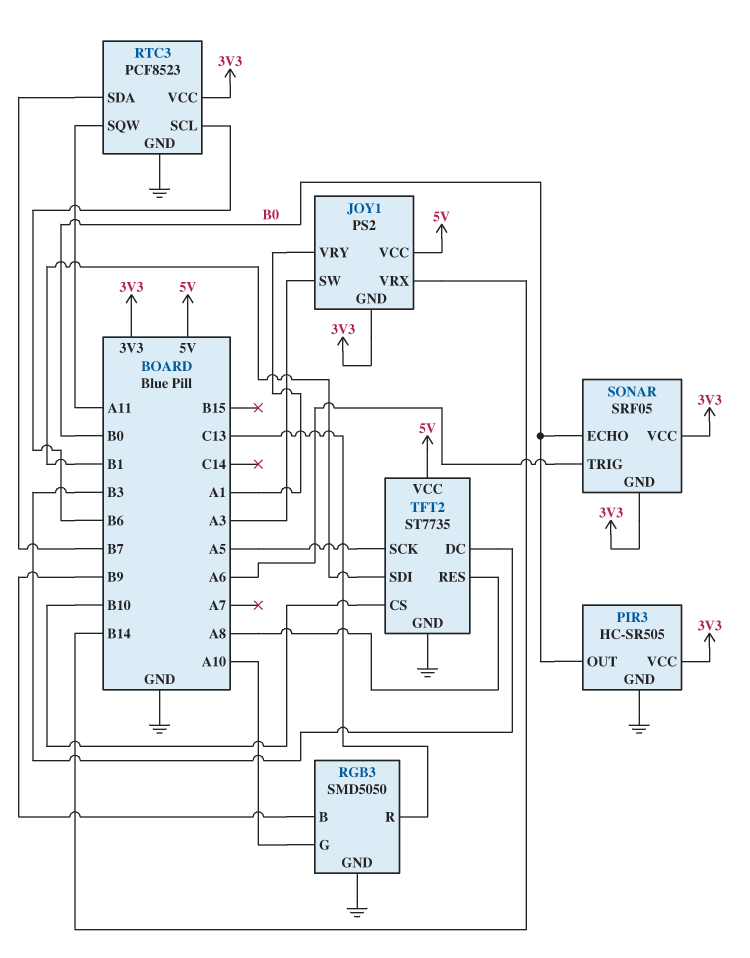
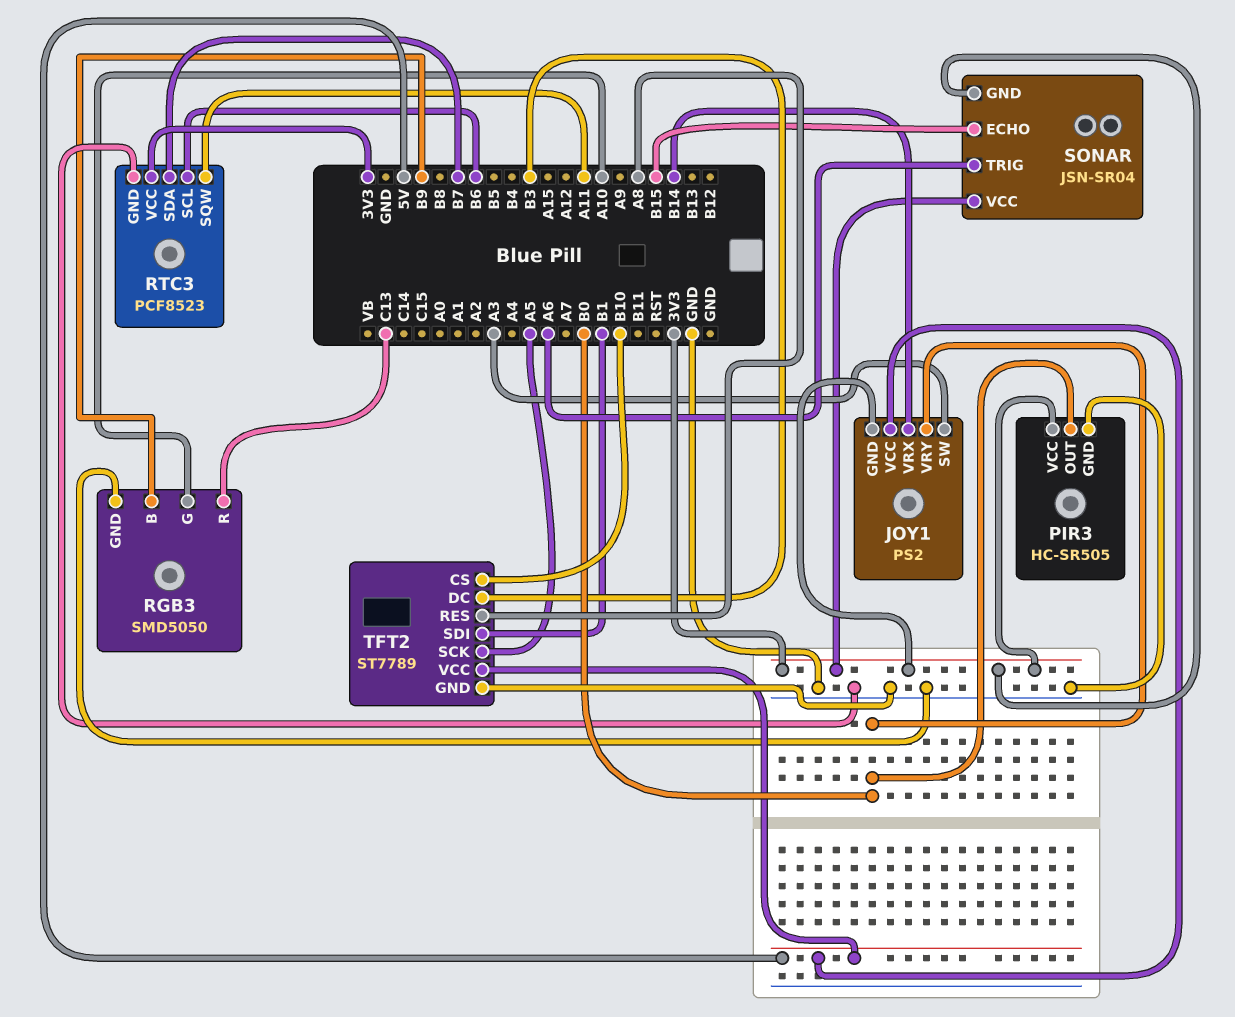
JOY1 pin VRY: A1 -> B0
SONAR: SRF05 -> JSN-SR04
SONAR pin ECHO: B0 -> B15
TFT2: ST7735 -> ST7789

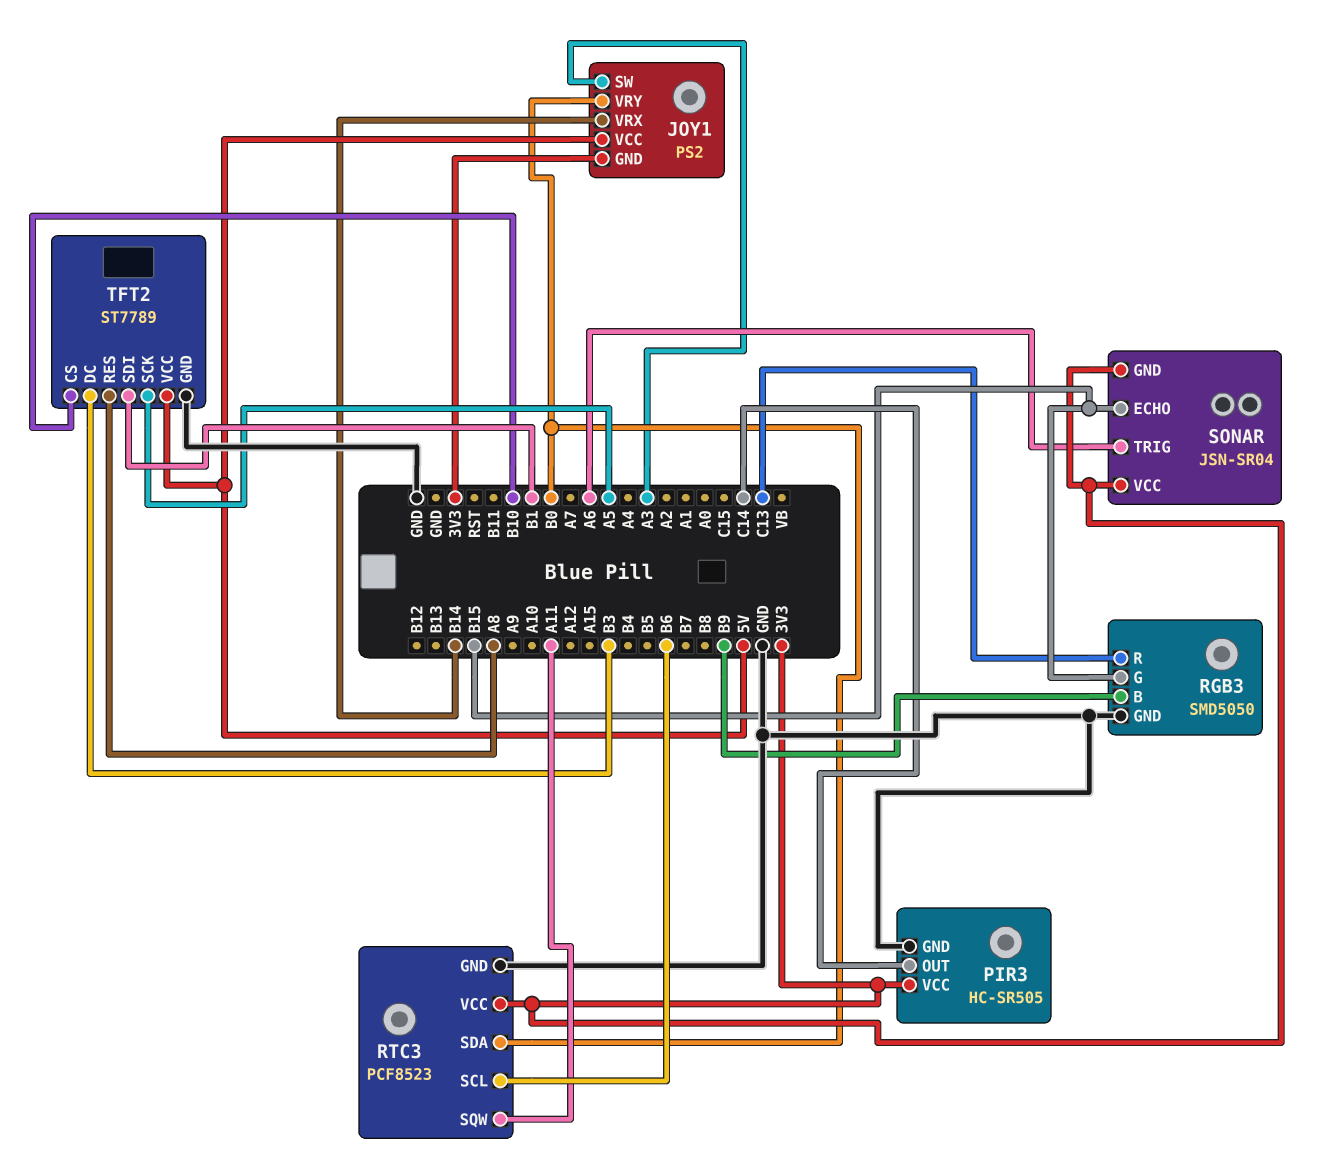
PIR3 pin OUT: B0 -> C14
RGB3 pin G: A10 -> B15
RTC3 pin SDA: B7 -> B0

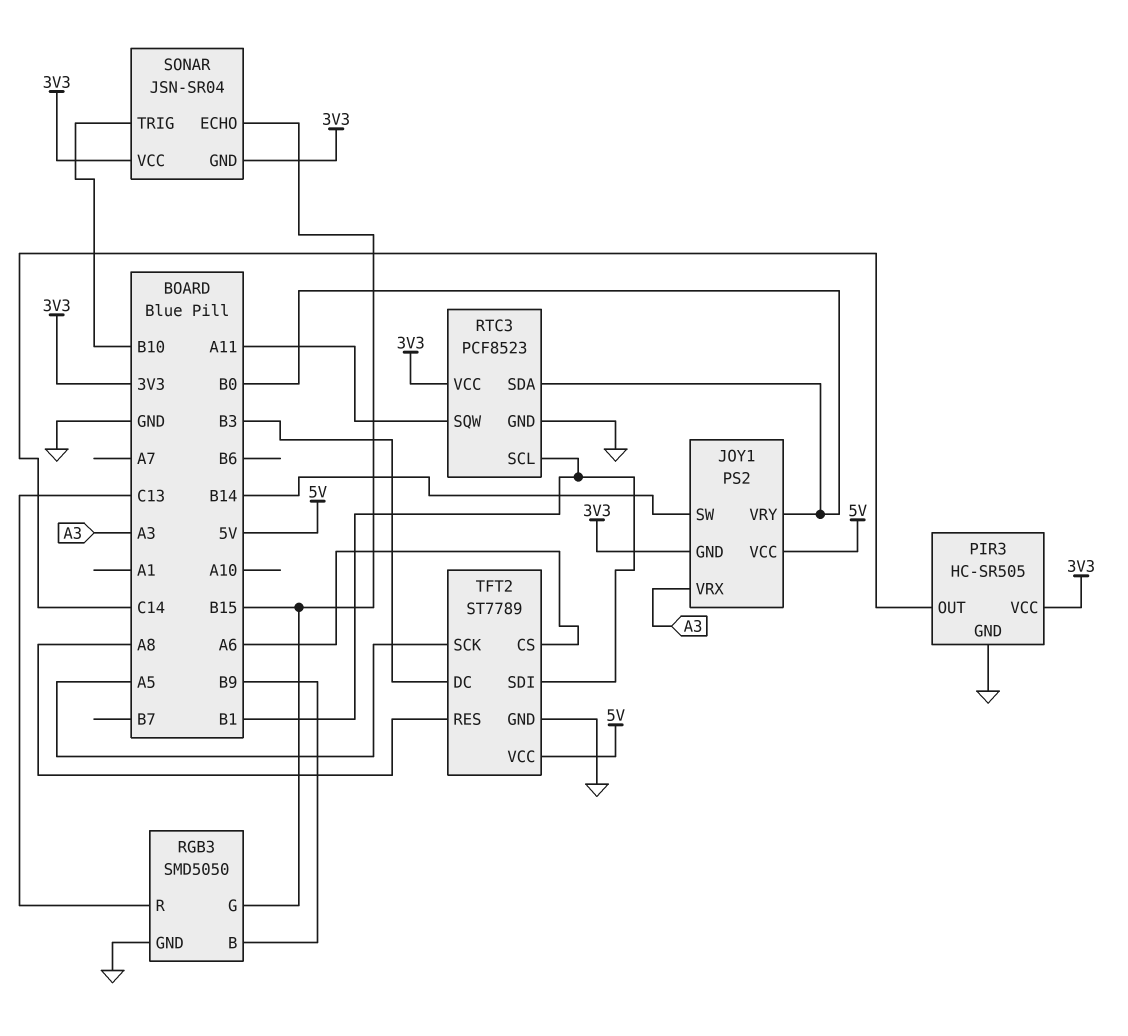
JOY1 pin SW: A3 -> B14
JOY1 pin VRX: B14 -> A3
RTC3 pin SCL: B6 -> B1
SONAR pin TRIG: A6 -> B10
TFT2 pin CS: B10 -> A6

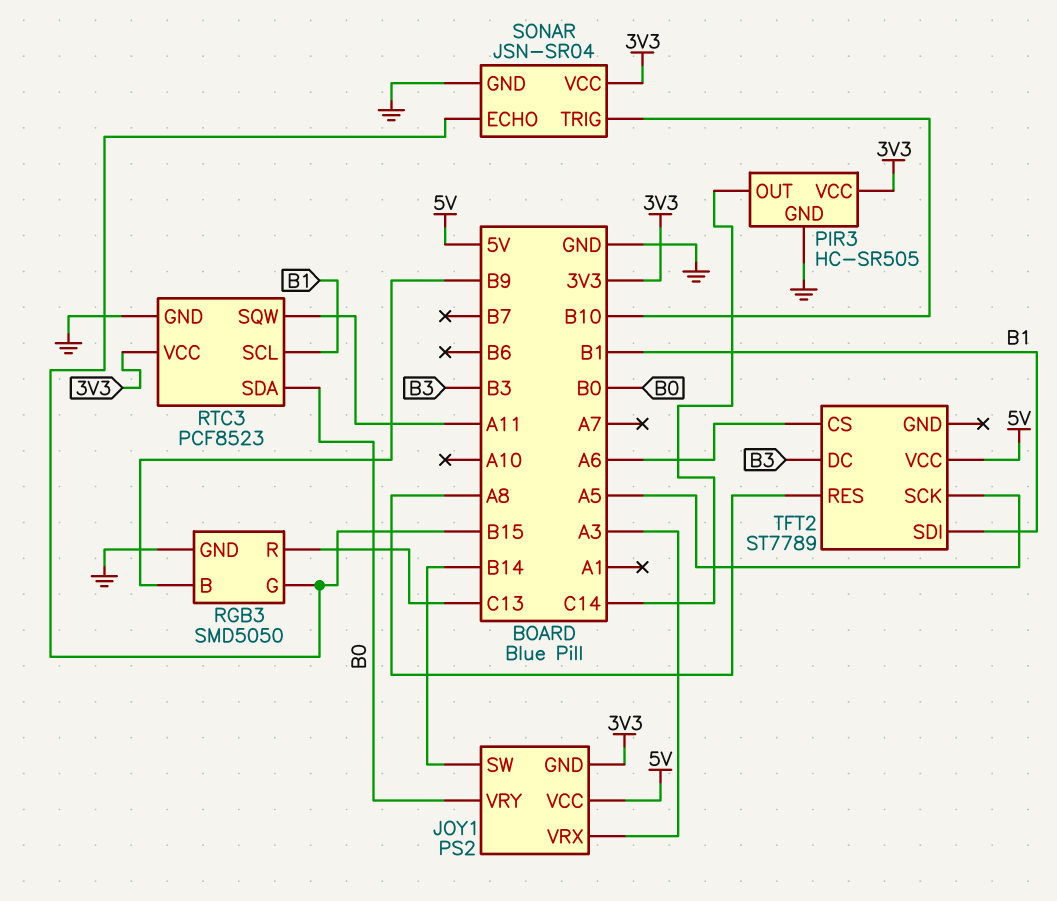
SONAR pin GND: 3V3 -> GND
TFT2 pin GND: GND -> none

